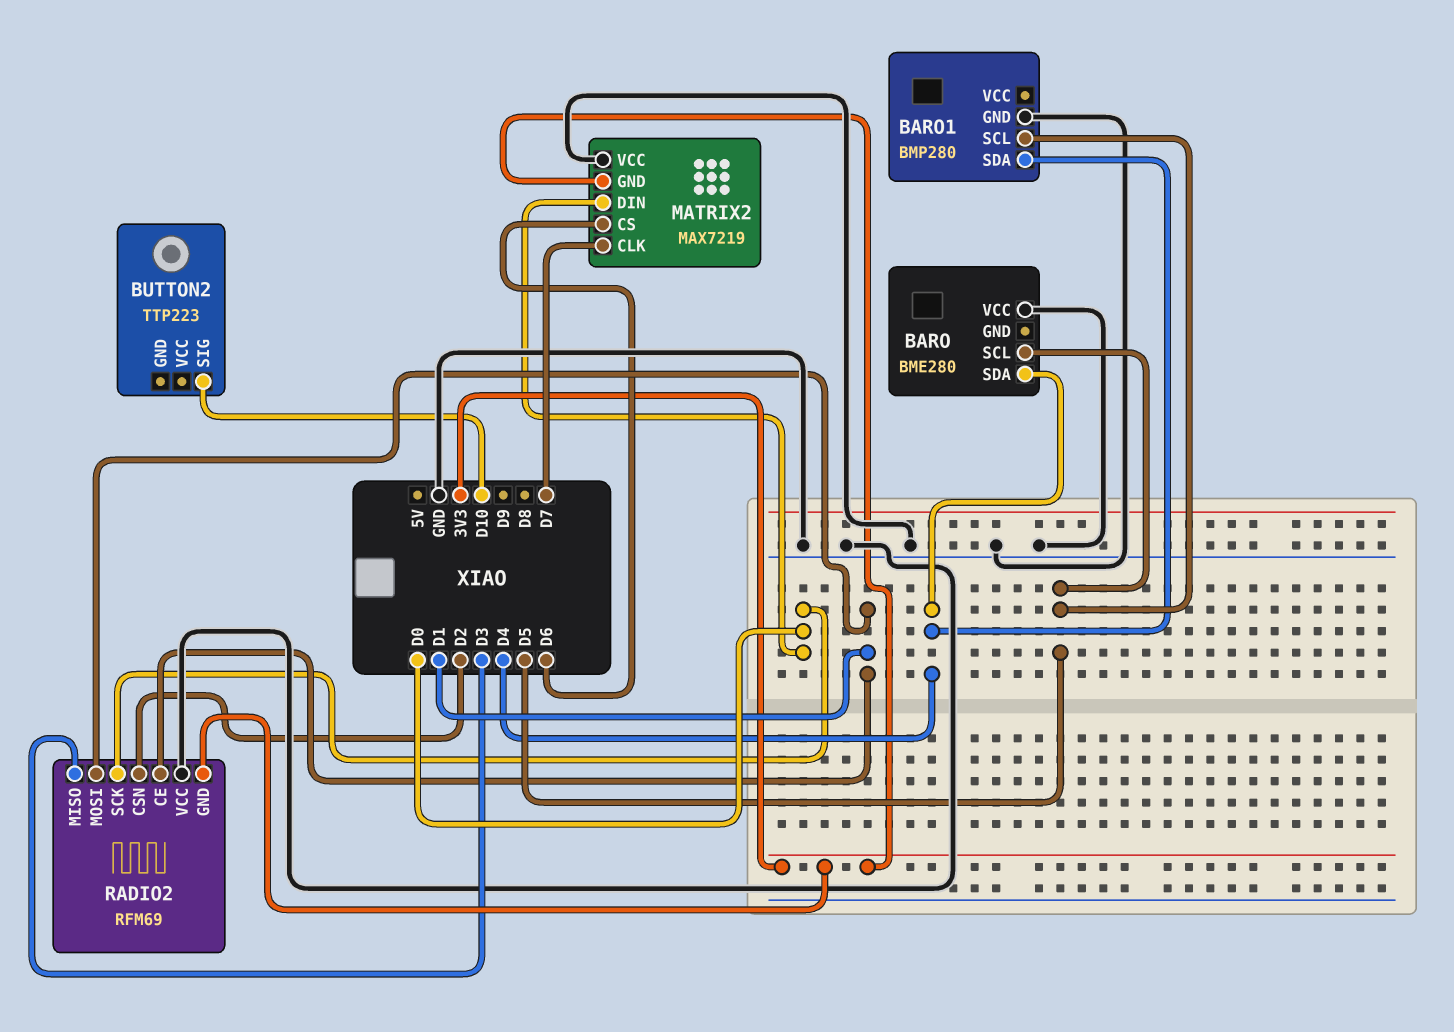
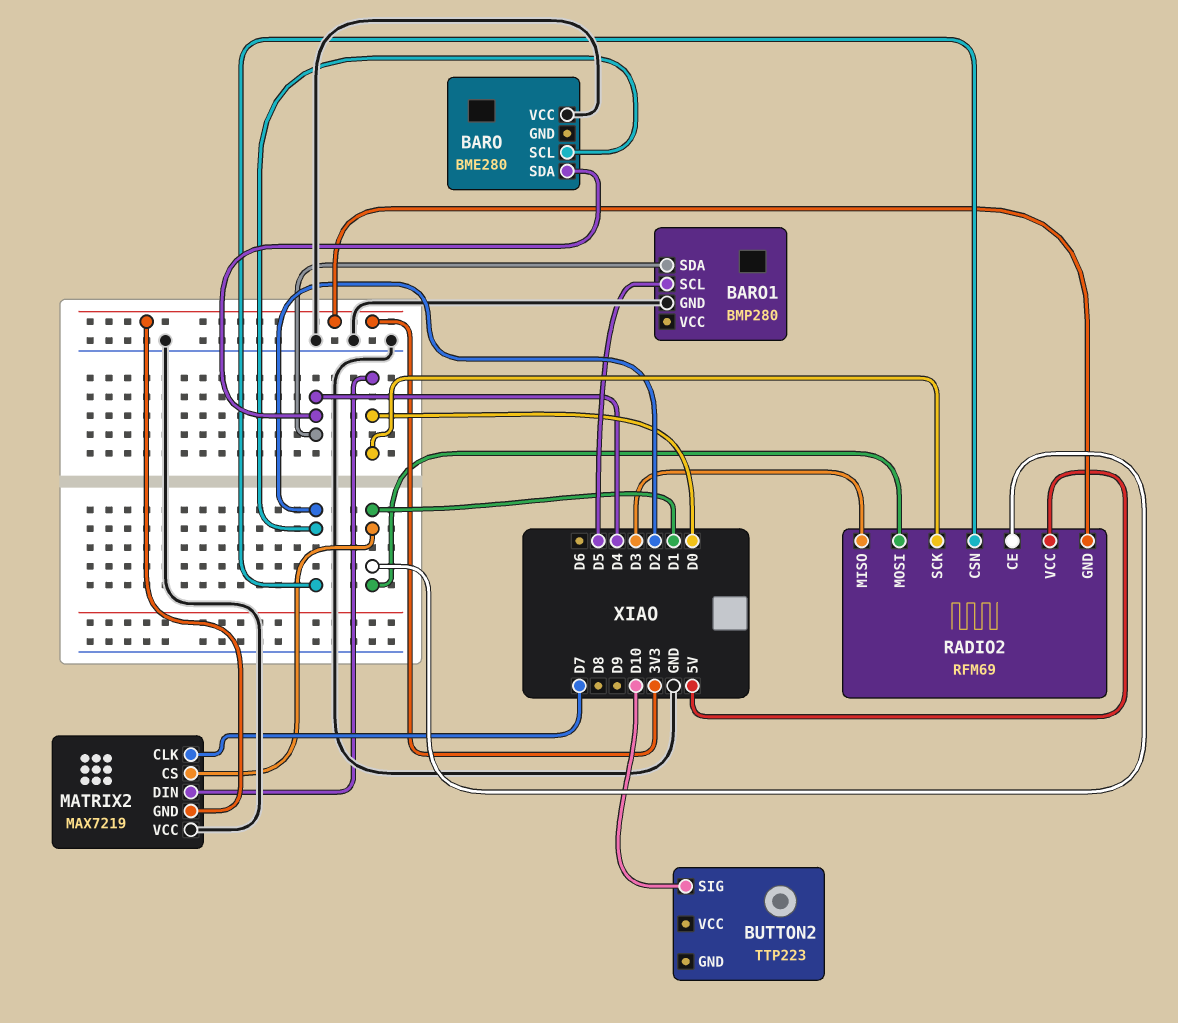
BARO pin SCL: D5 -> D2
MATRIX2 pin CS: D6 -> D1
RADIO2 pin VCC: GND -> 5V

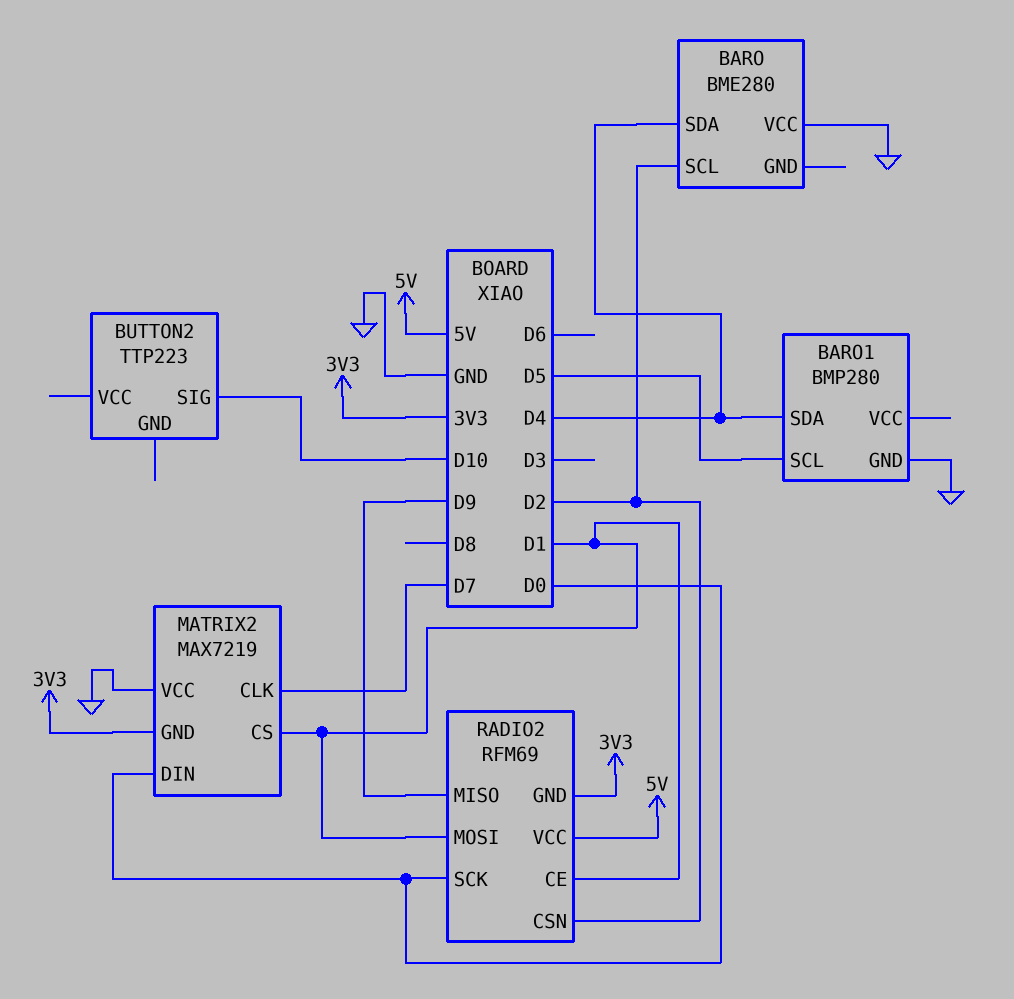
RADIO2 pin MISO: D3 -> D9

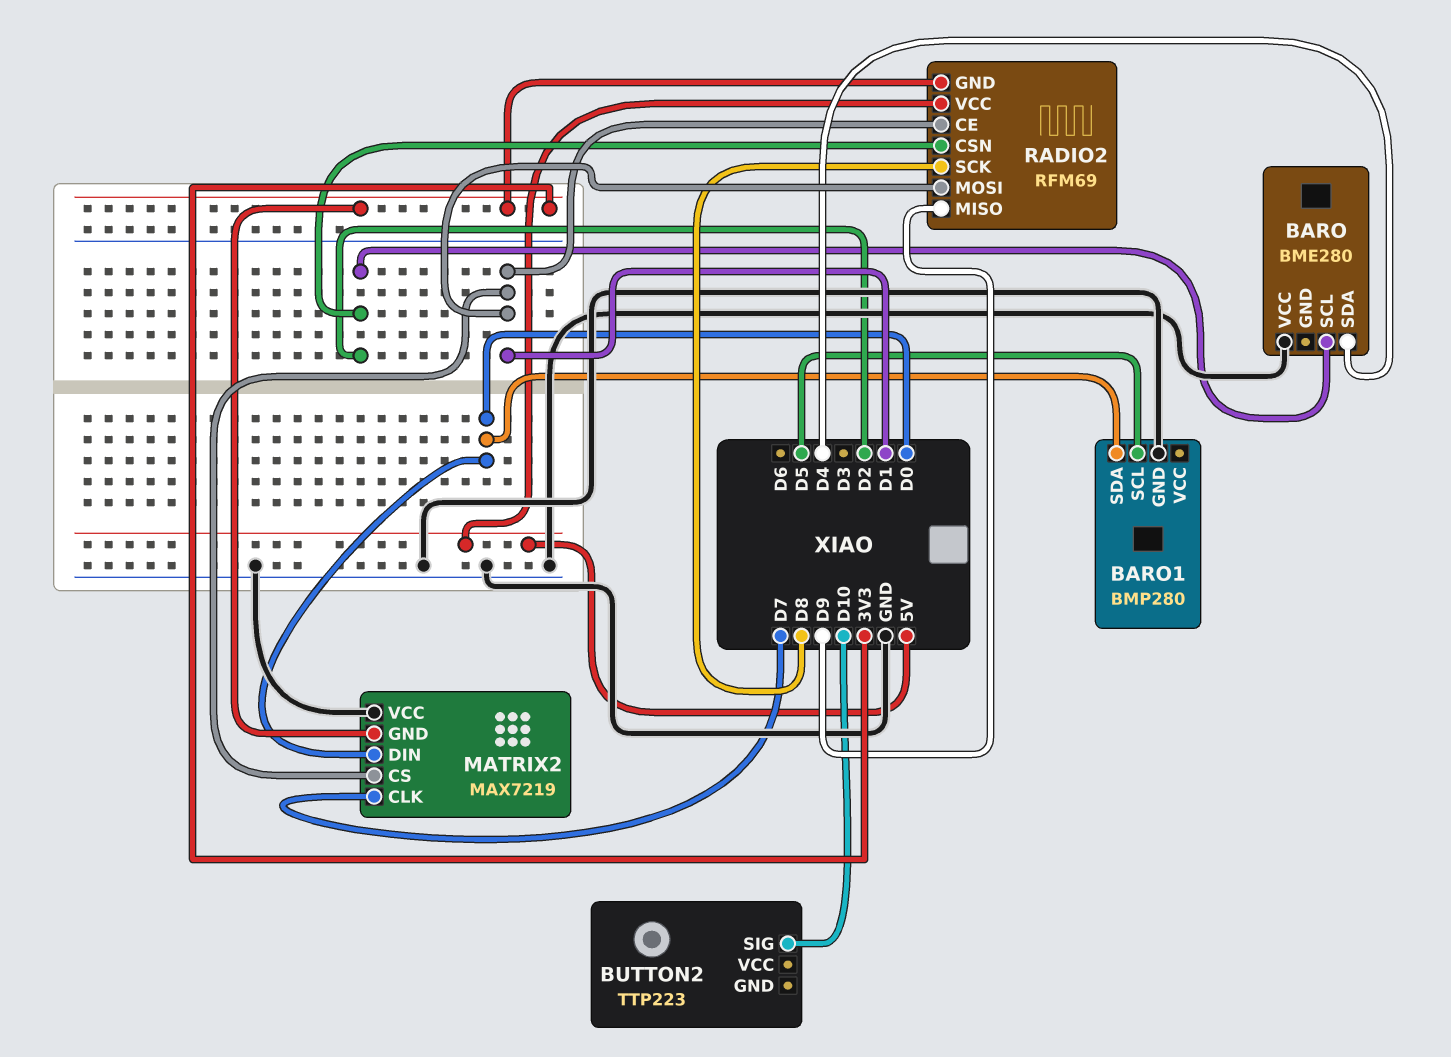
BARO1 pin SDA: D4 -> D0
RADIO2 pin SCK: D0 -> D8

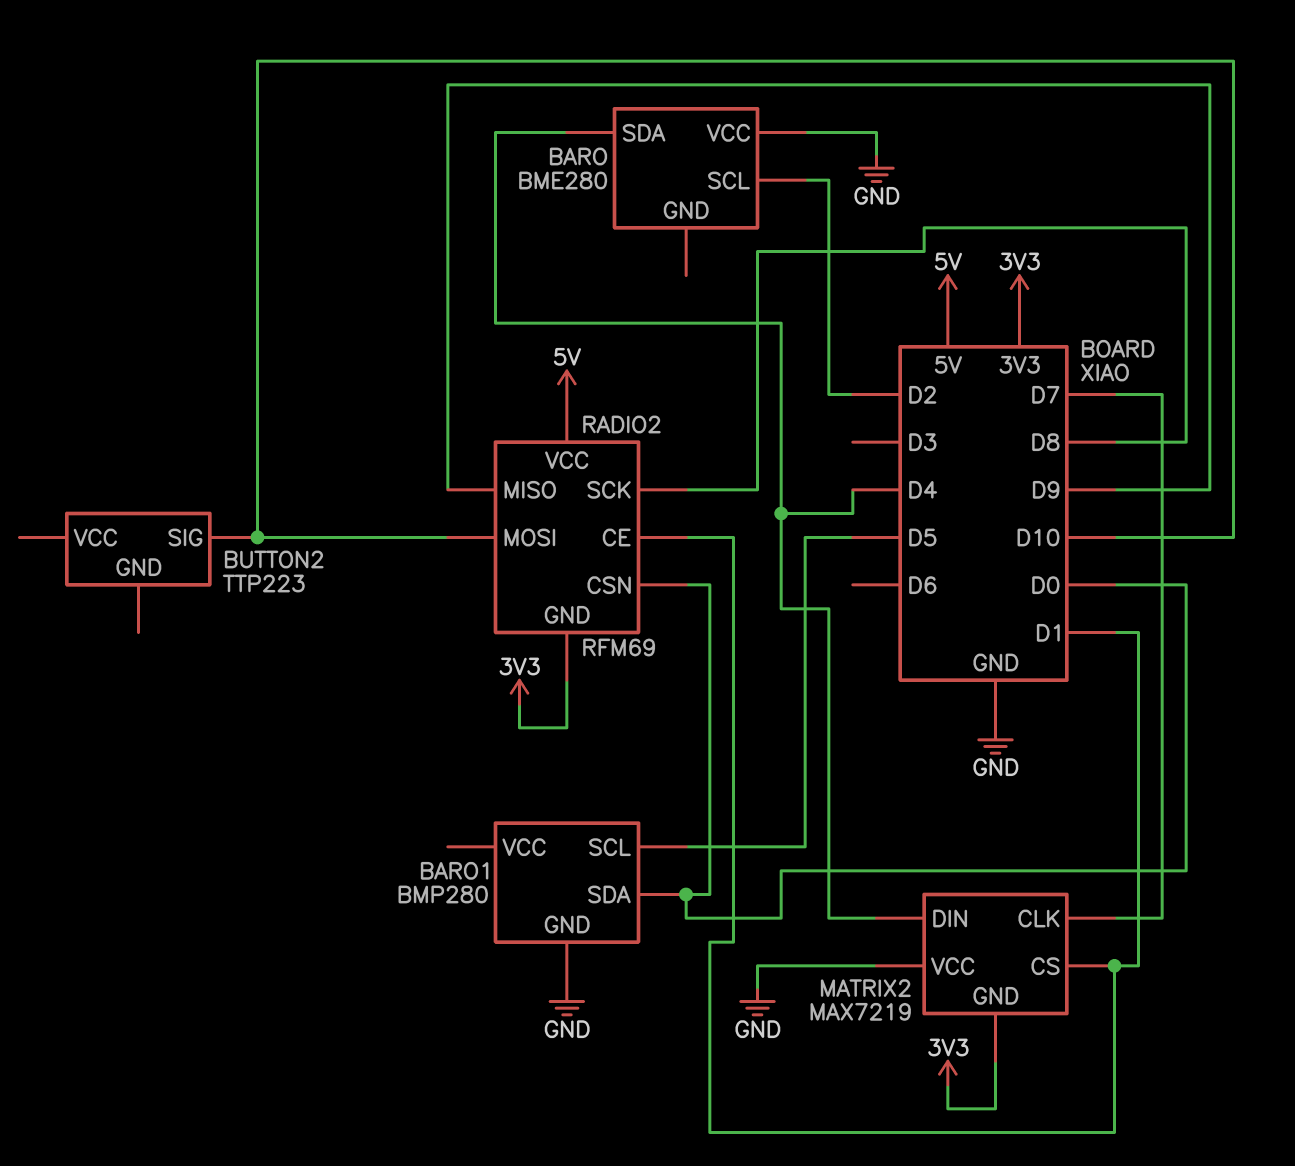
MATRIX2 pin DIN: D0 -> D4
RADIO2 pin CSN: D2 -> D0
RADIO2 pin MOSI: D1 -> D10

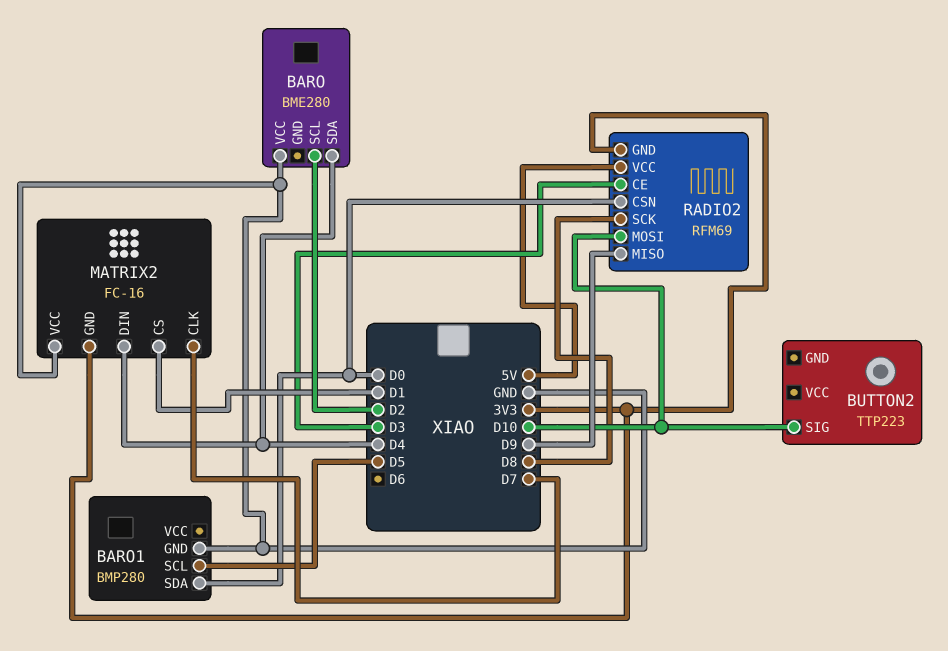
MATRIX2: MAX7219 -> FC-16
RADIO2 pin CE: D1 -> D3

